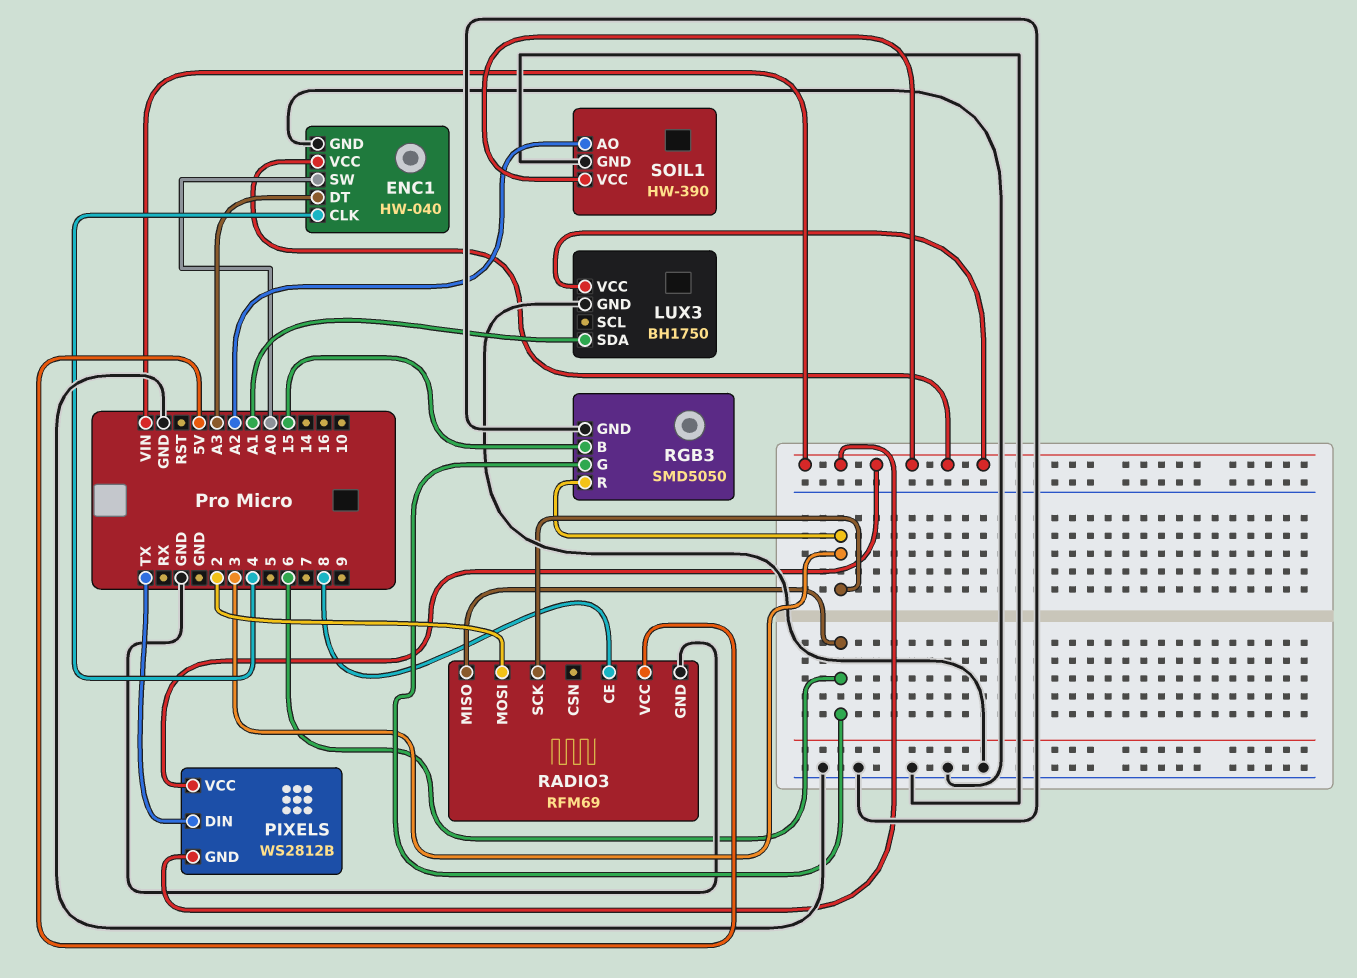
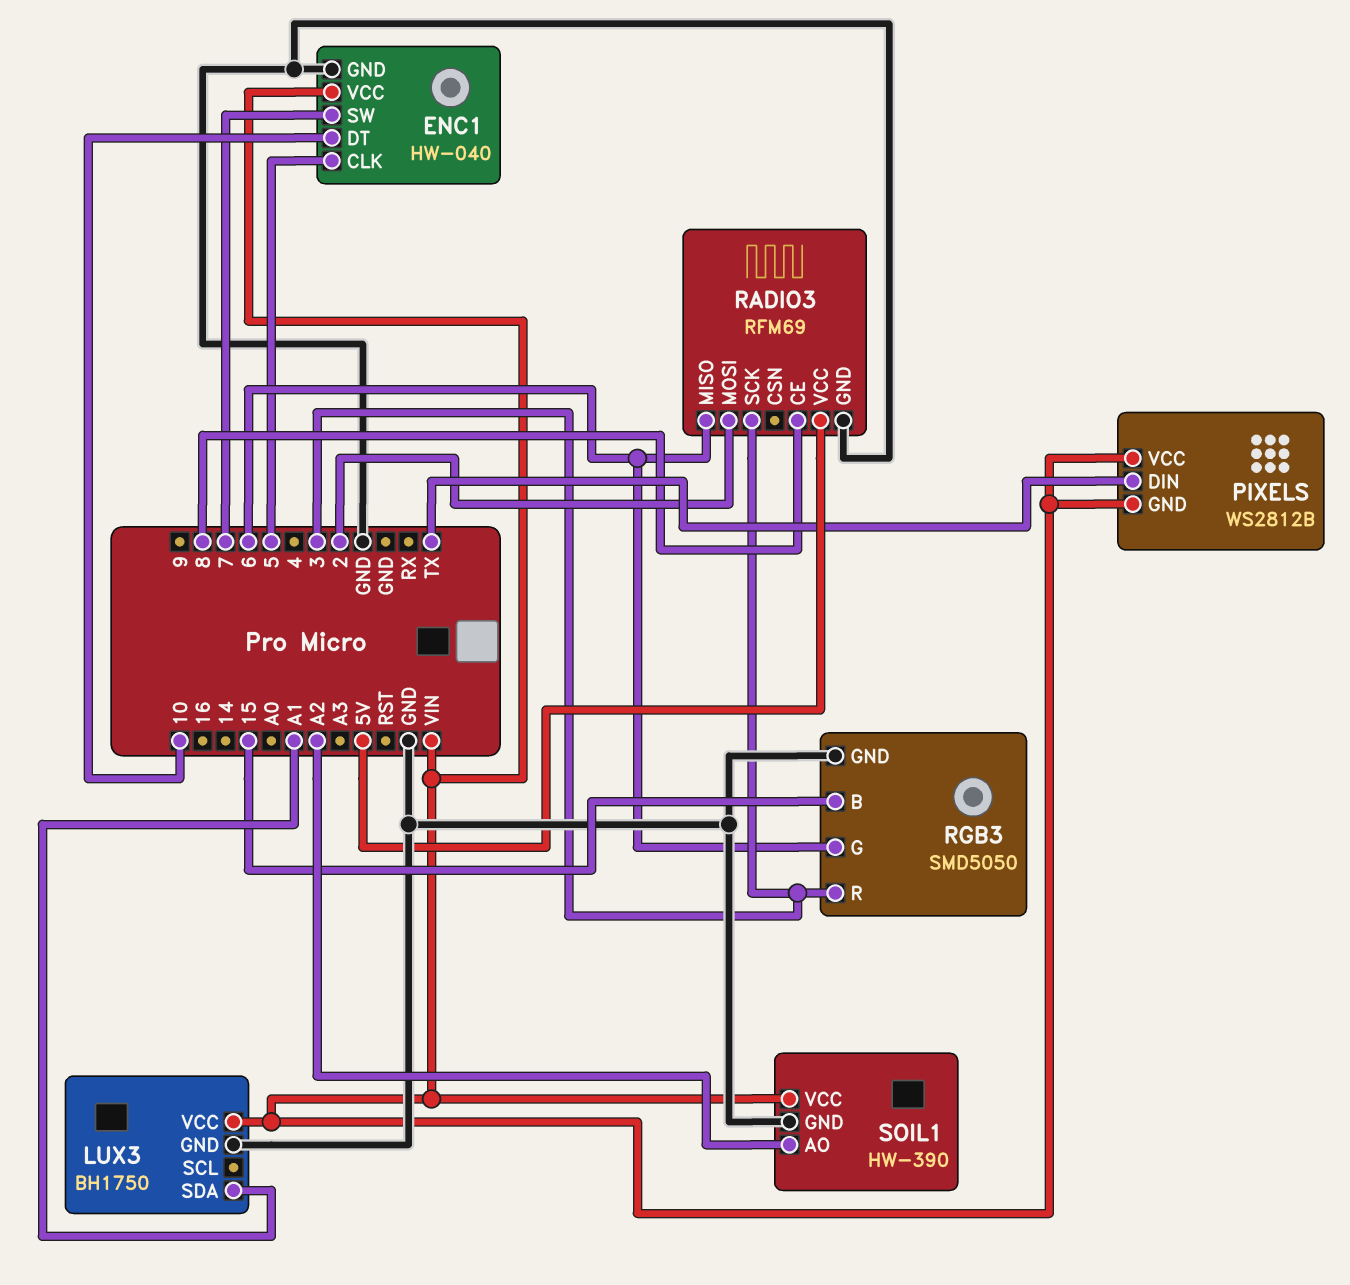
ENC1 pin CLK: 4 -> 5
ENC1 pin DT: A3 -> 10
ENC1 pin SW: A0 -> 7

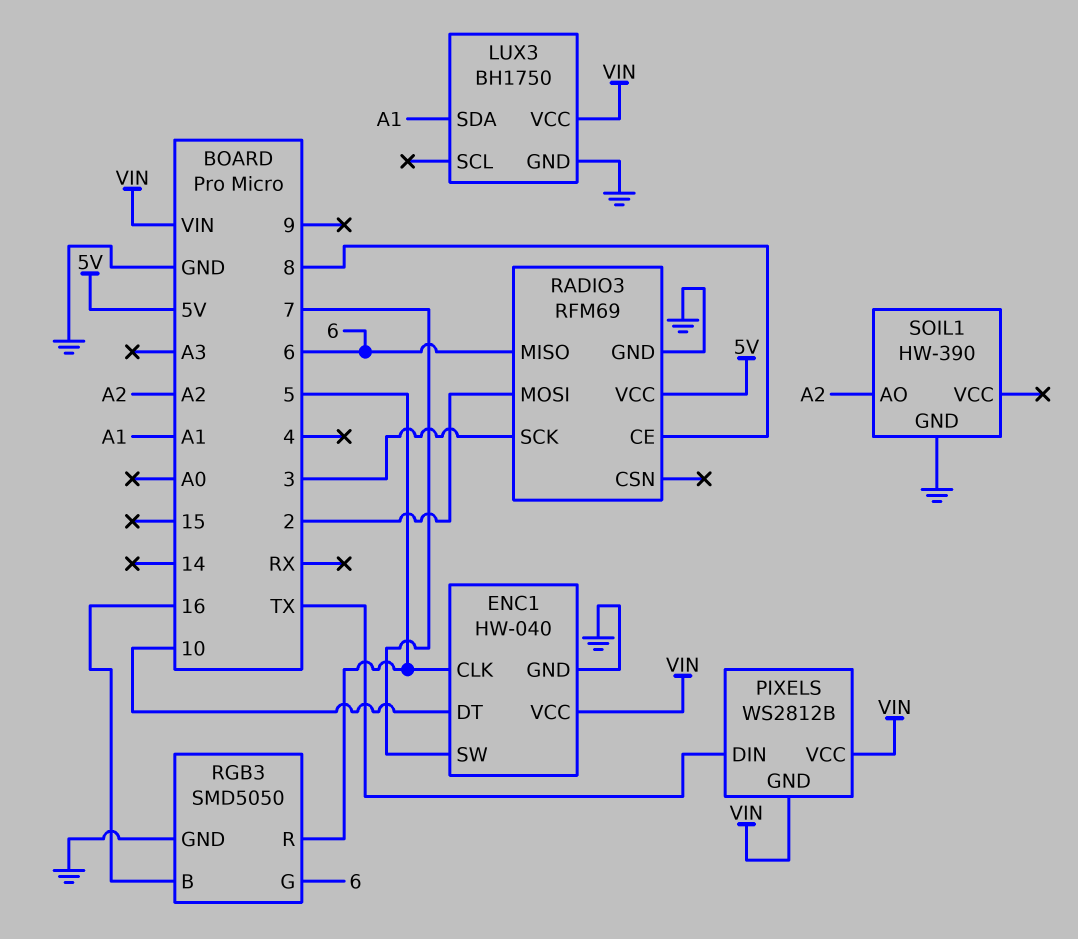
RGB3 pin B: 15 -> 16
RGB3 pin R: 3 -> 5
SOIL1 pin VCC: VIN -> none

